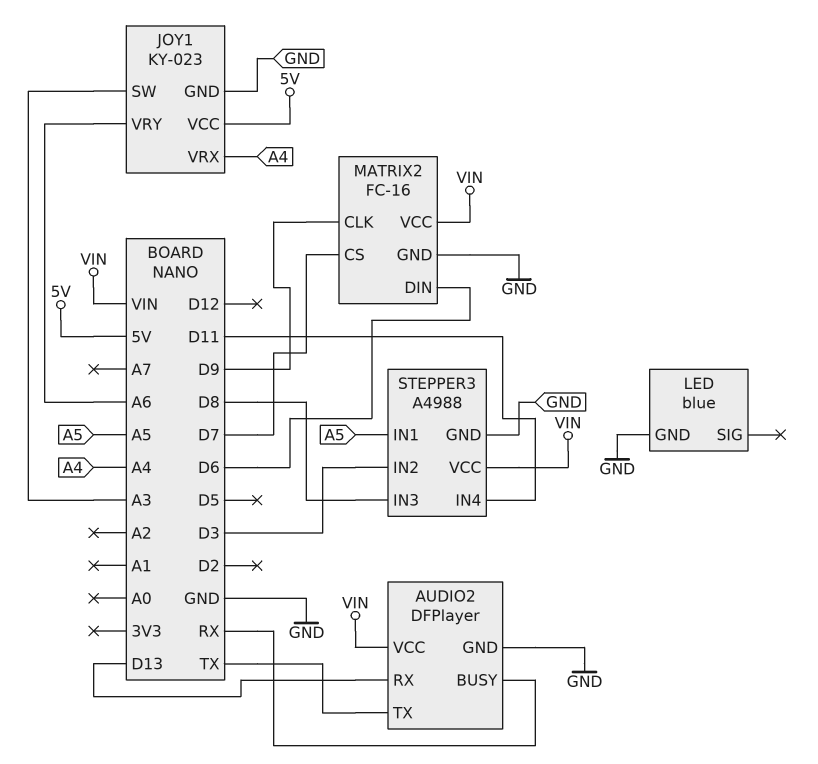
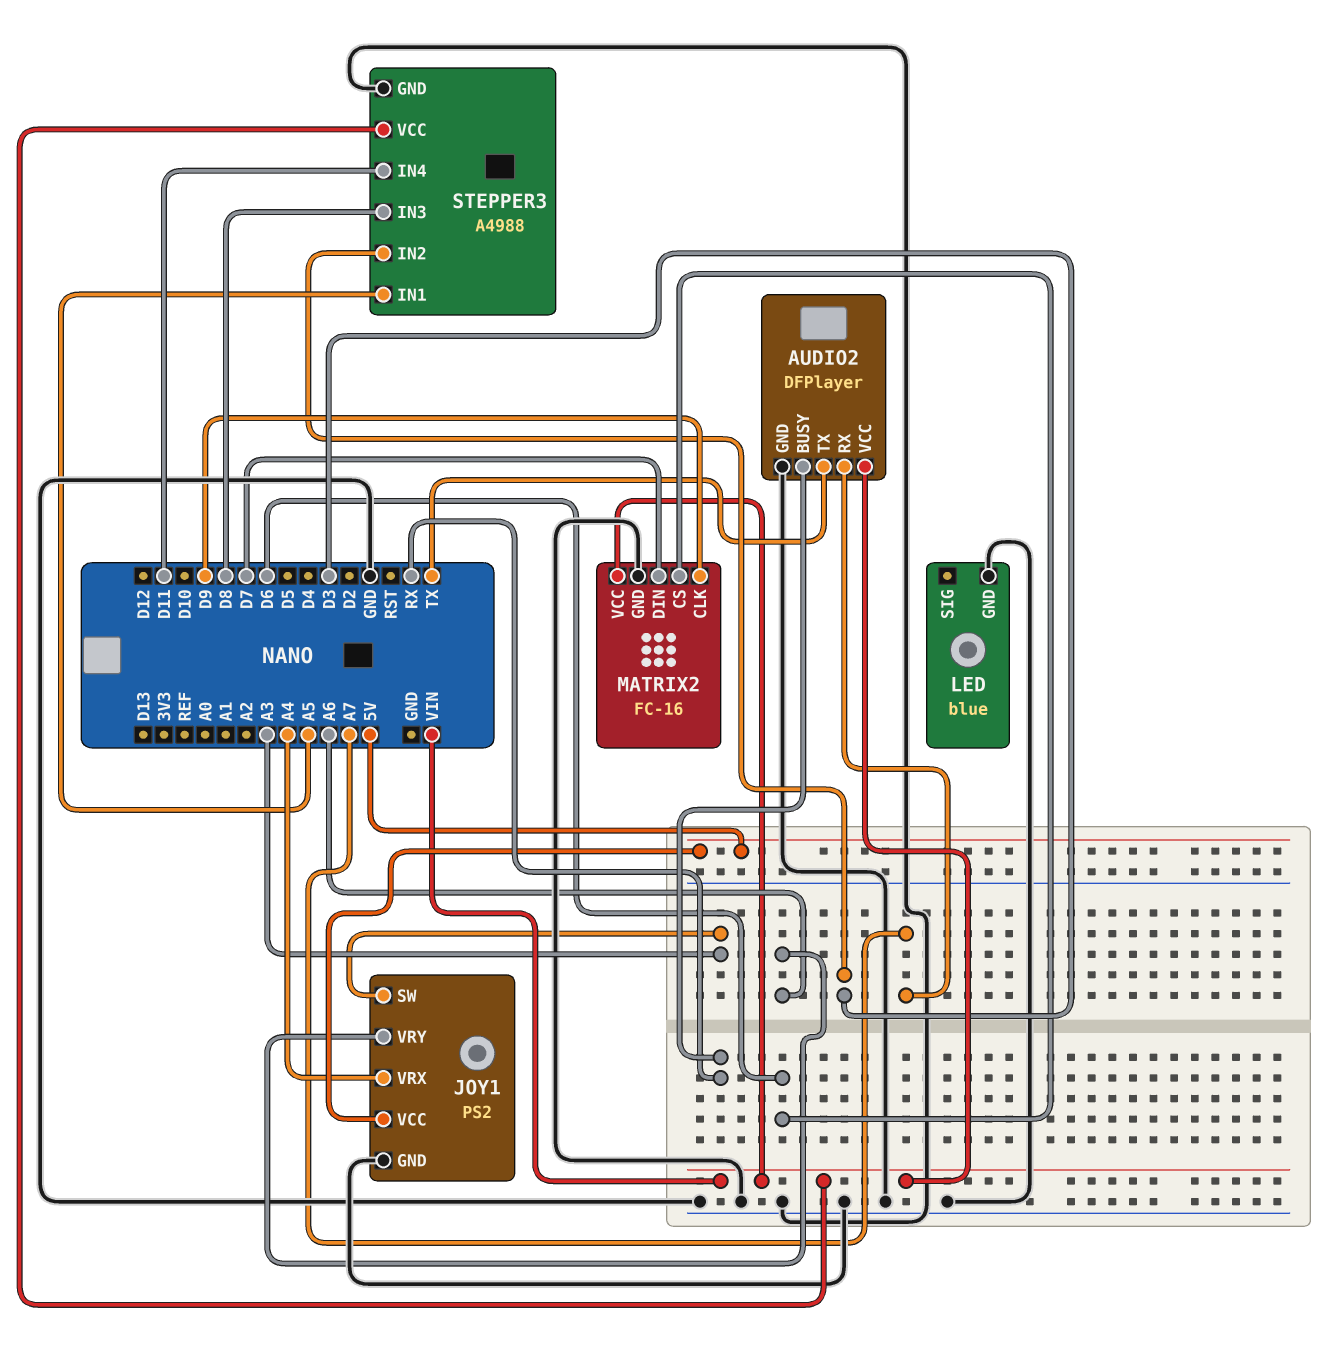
AUDIO2 pin RX: D13 -> A7
JOY1: KY-023 -> PS2
MATRIX2 pin CS: D7 -> D6
MATRIX2 pin DIN: D6 -> D7

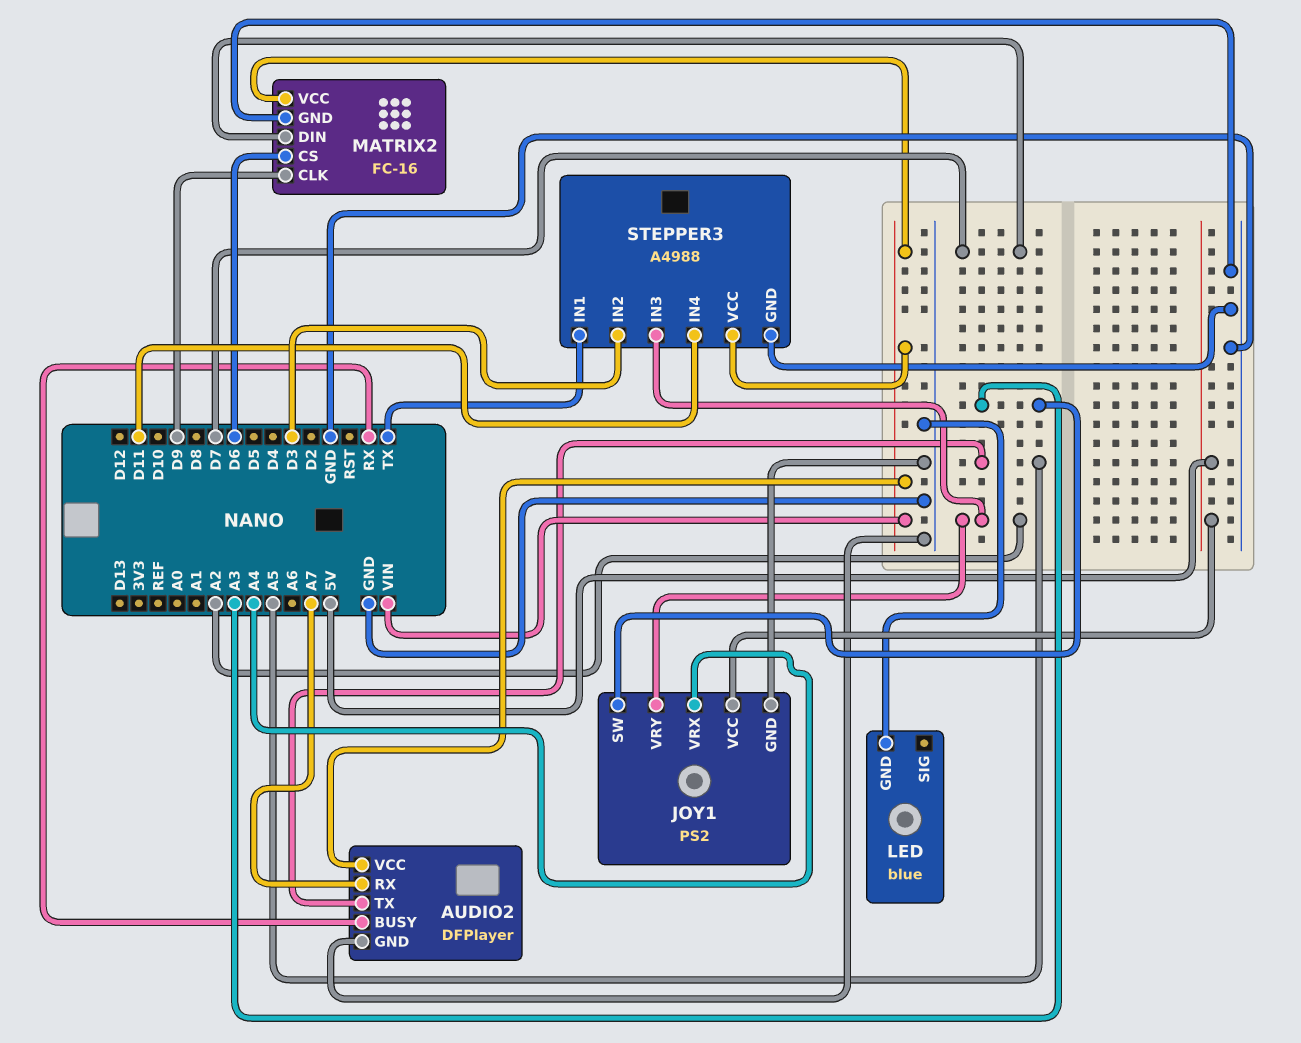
AUDIO2 pin TX: TX -> A5
JOY1 pin VRY: A6 -> A2
STEPPER3 pin IN1: A5 -> TX
STEPPER3 pin IN3: D8 -> A2

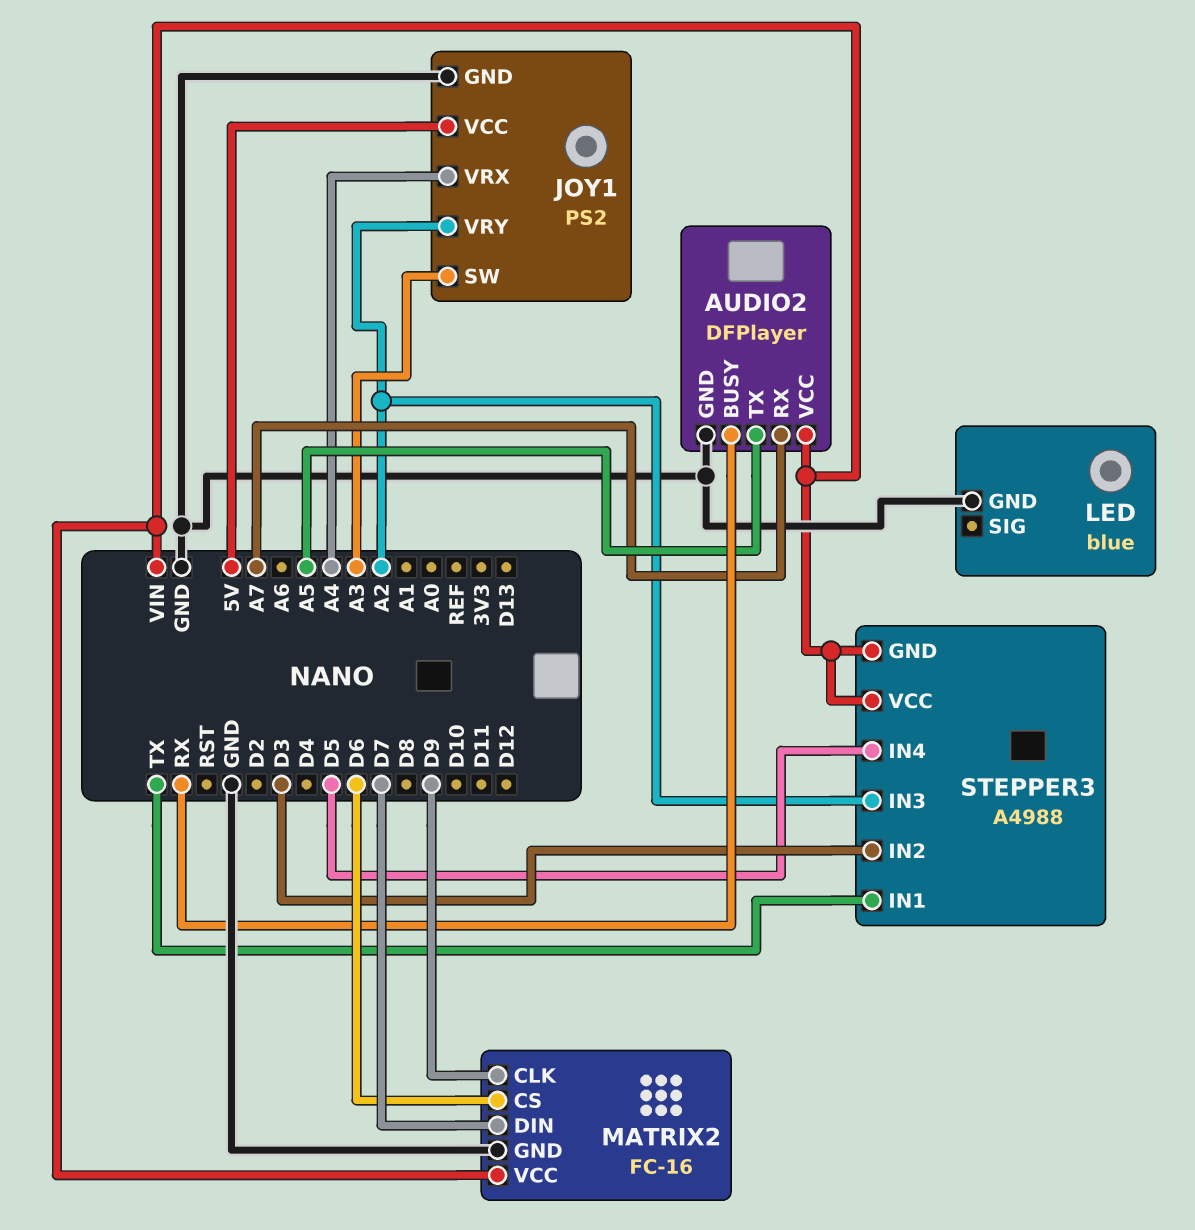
STEPPER3 pin GND: GND -> VIN
STEPPER3 pin IN4: D11 -> D5

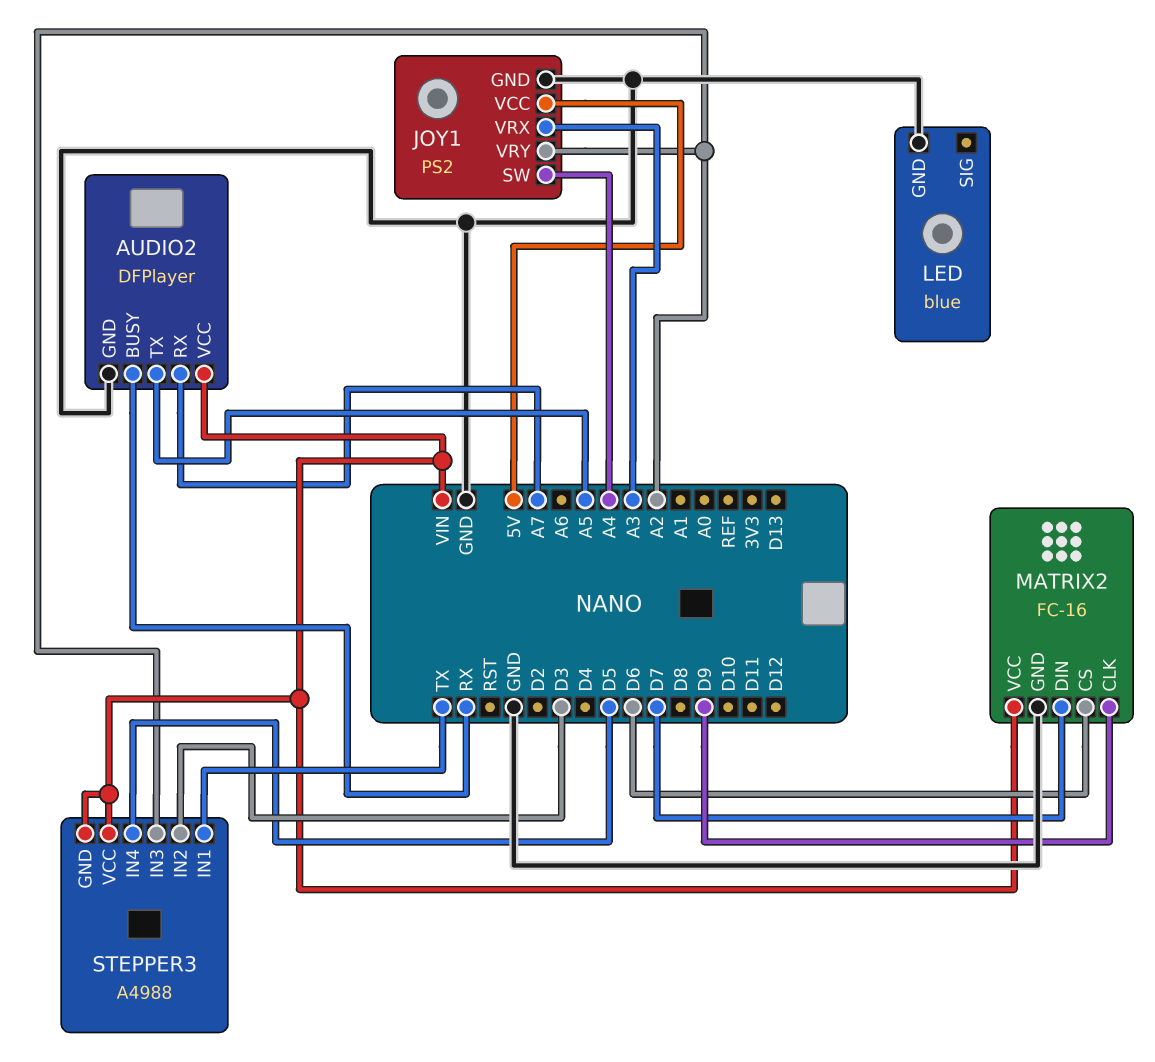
JOY1 pin SW: A3 -> A4
JOY1 pin VRX: A4 -> A3

